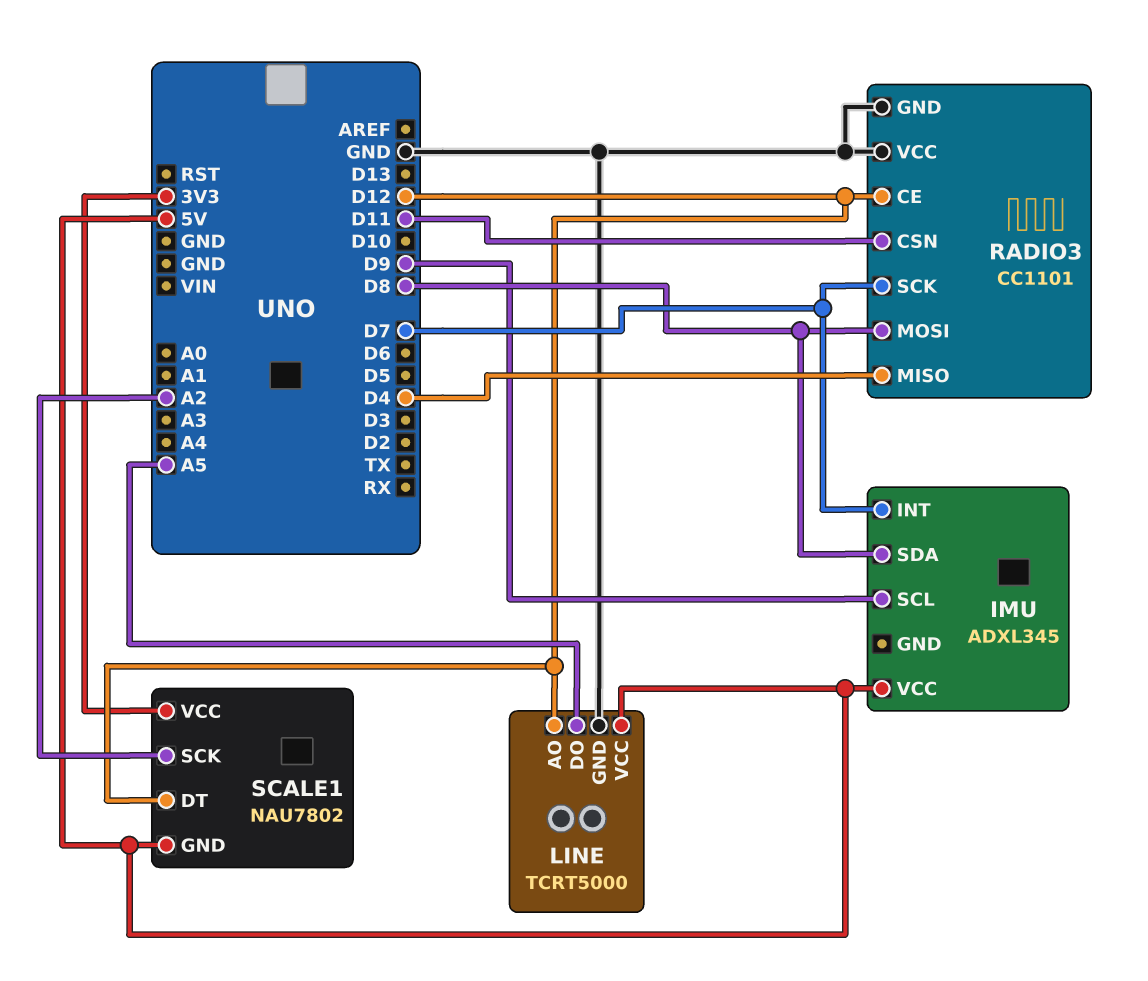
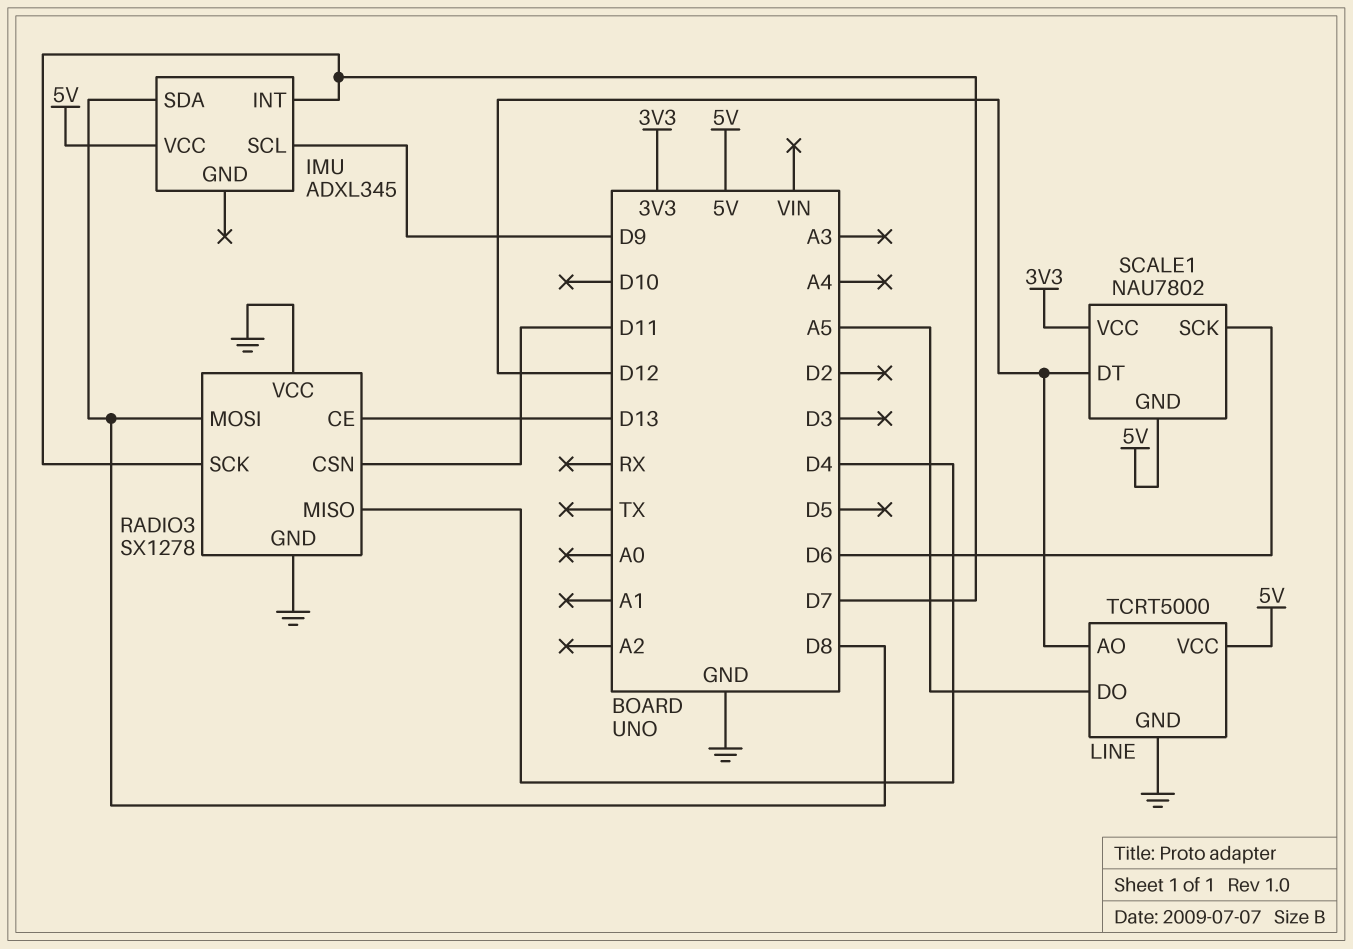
RADIO3: CC1101 -> SX1278
RADIO3 pin CE: D12 -> D13
SCALE1 pin SCK: A2 -> D6

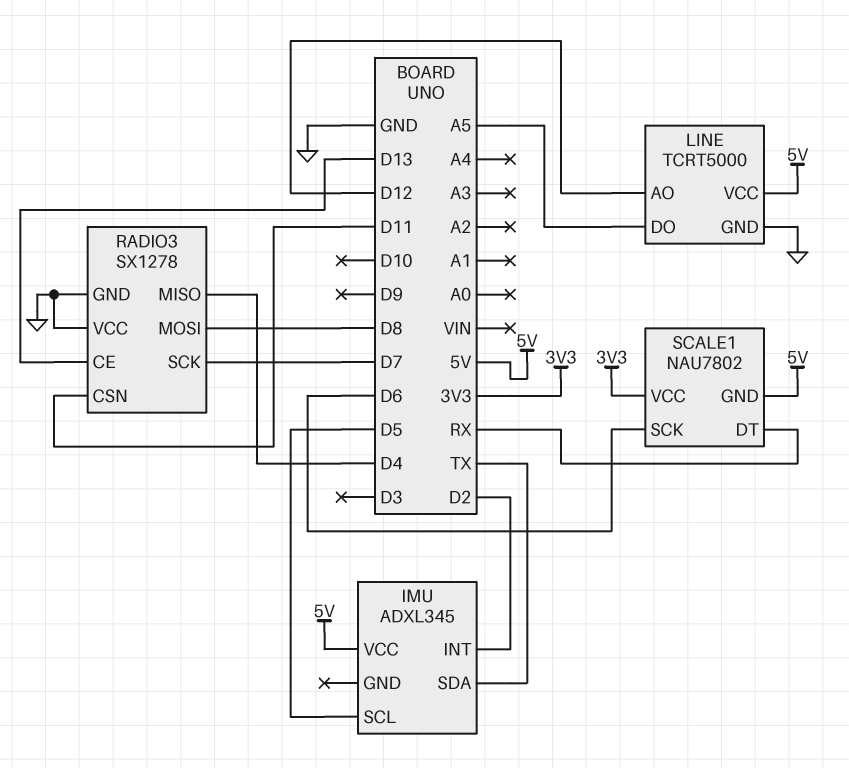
IMU pin INT: D7 -> D2
IMU pin SCL: D9 -> D5
IMU pin SDA: D8 -> TX
SCALE1 pin DT: D12 -> RX

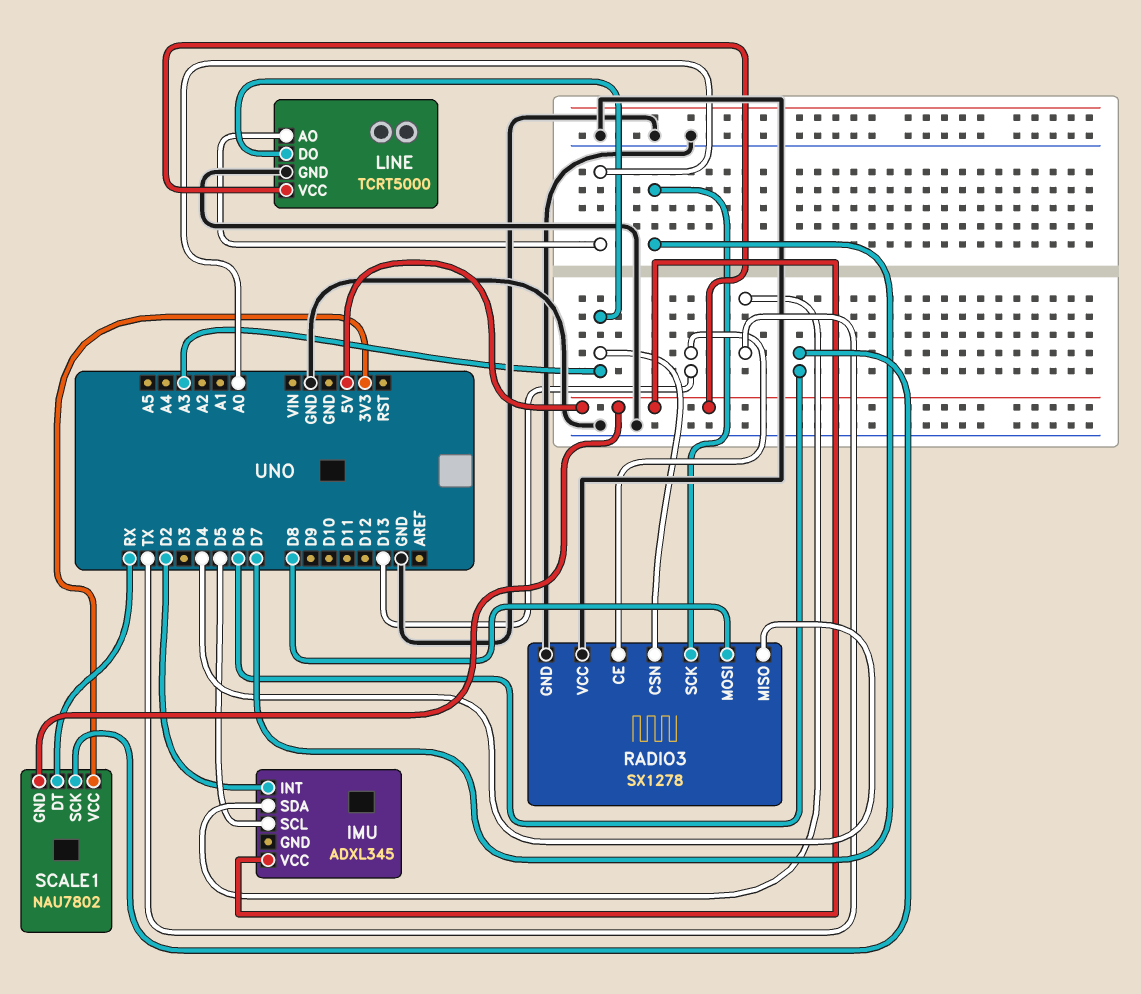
LINE pin AO: D12 -> A0
LINE pin DO: A5 -> A3
RADIO3 pin CSN: D11 -> A3

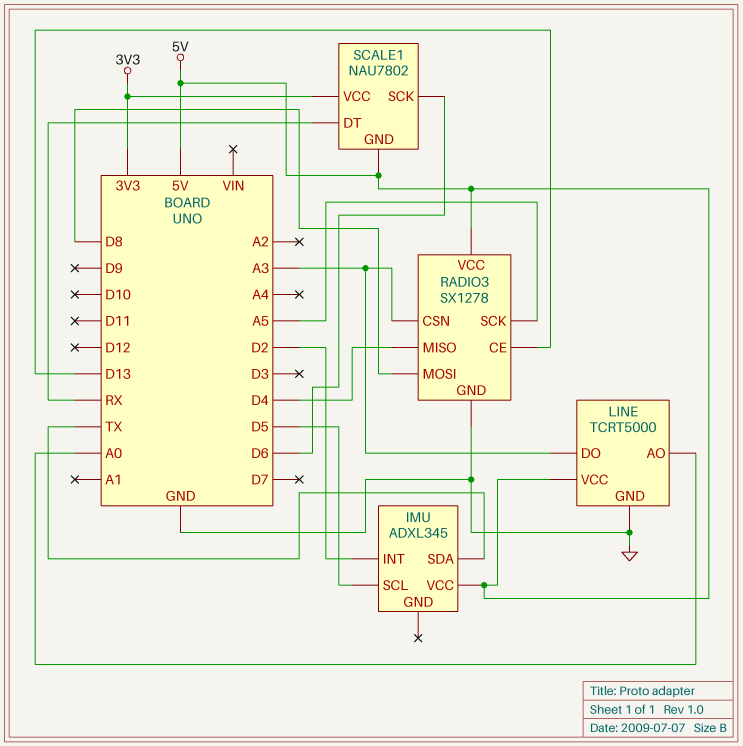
RADIO3 pin SCK: D7 -> A5
RADIO3 pin VCC: GND -> 5V

